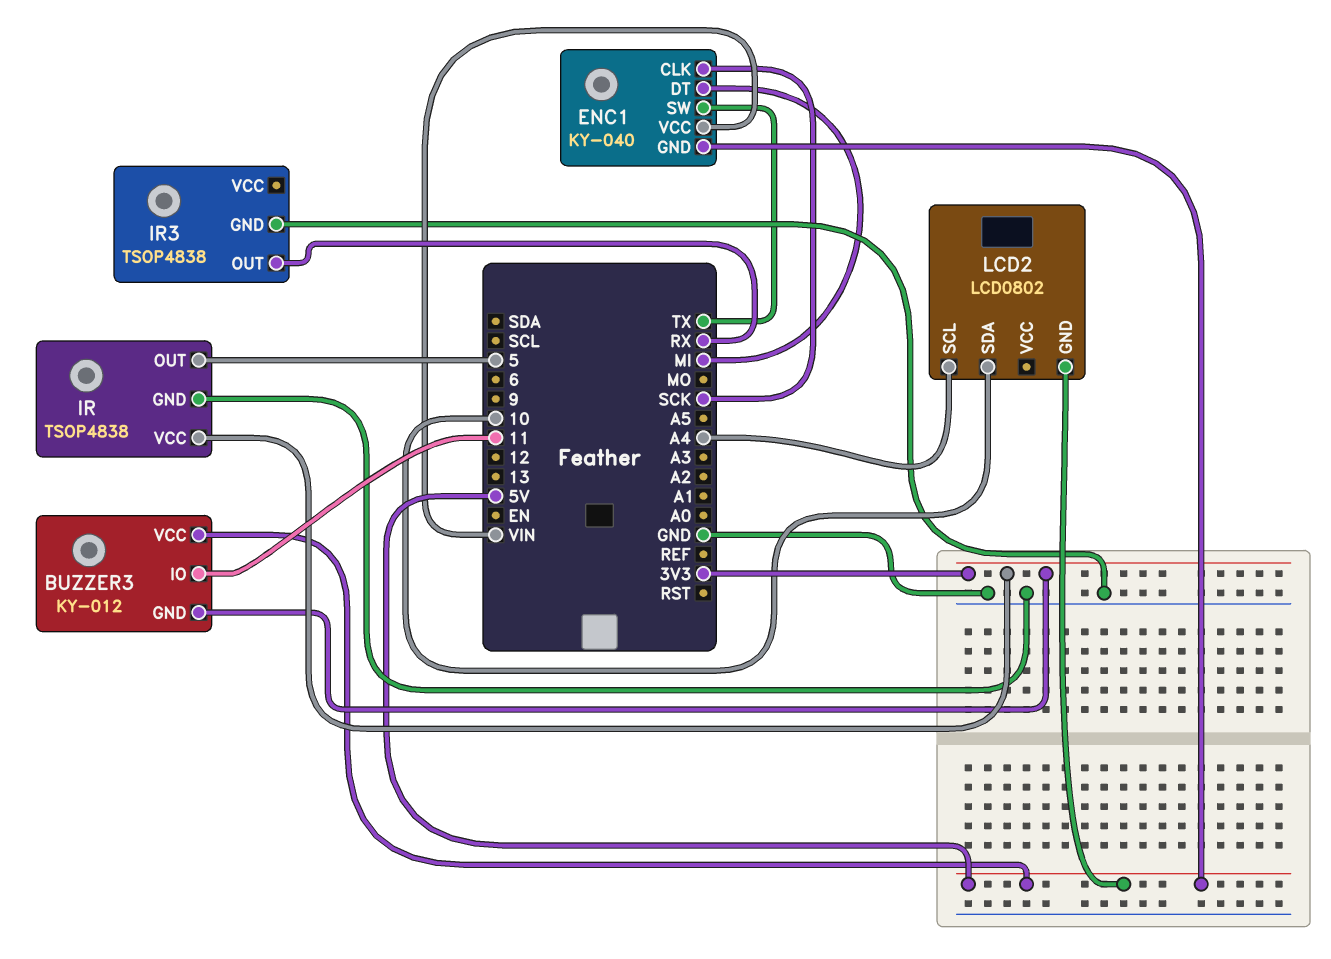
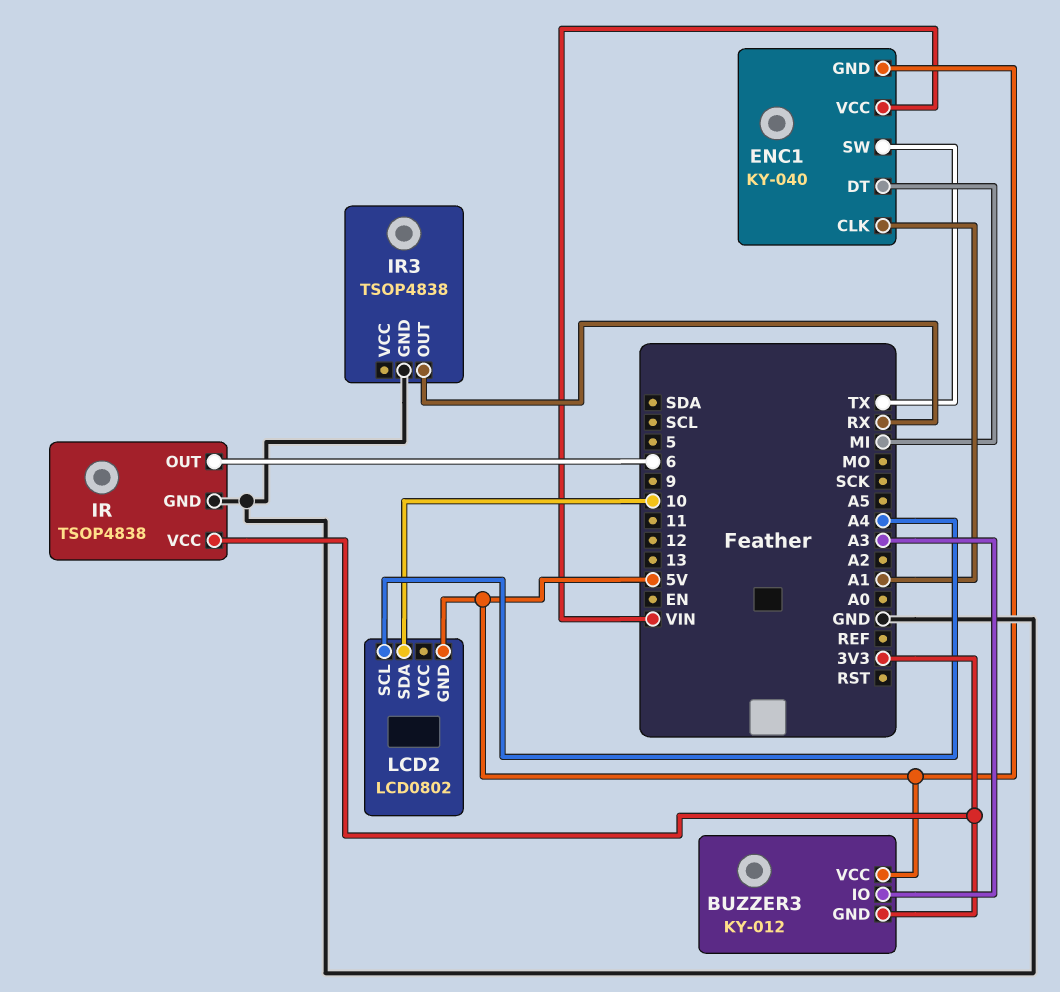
BUZZER3 pin IO: 11 -> A3
ENC1 pin CLK: SCK -> A1
IR pin OUT: 5 -> 6

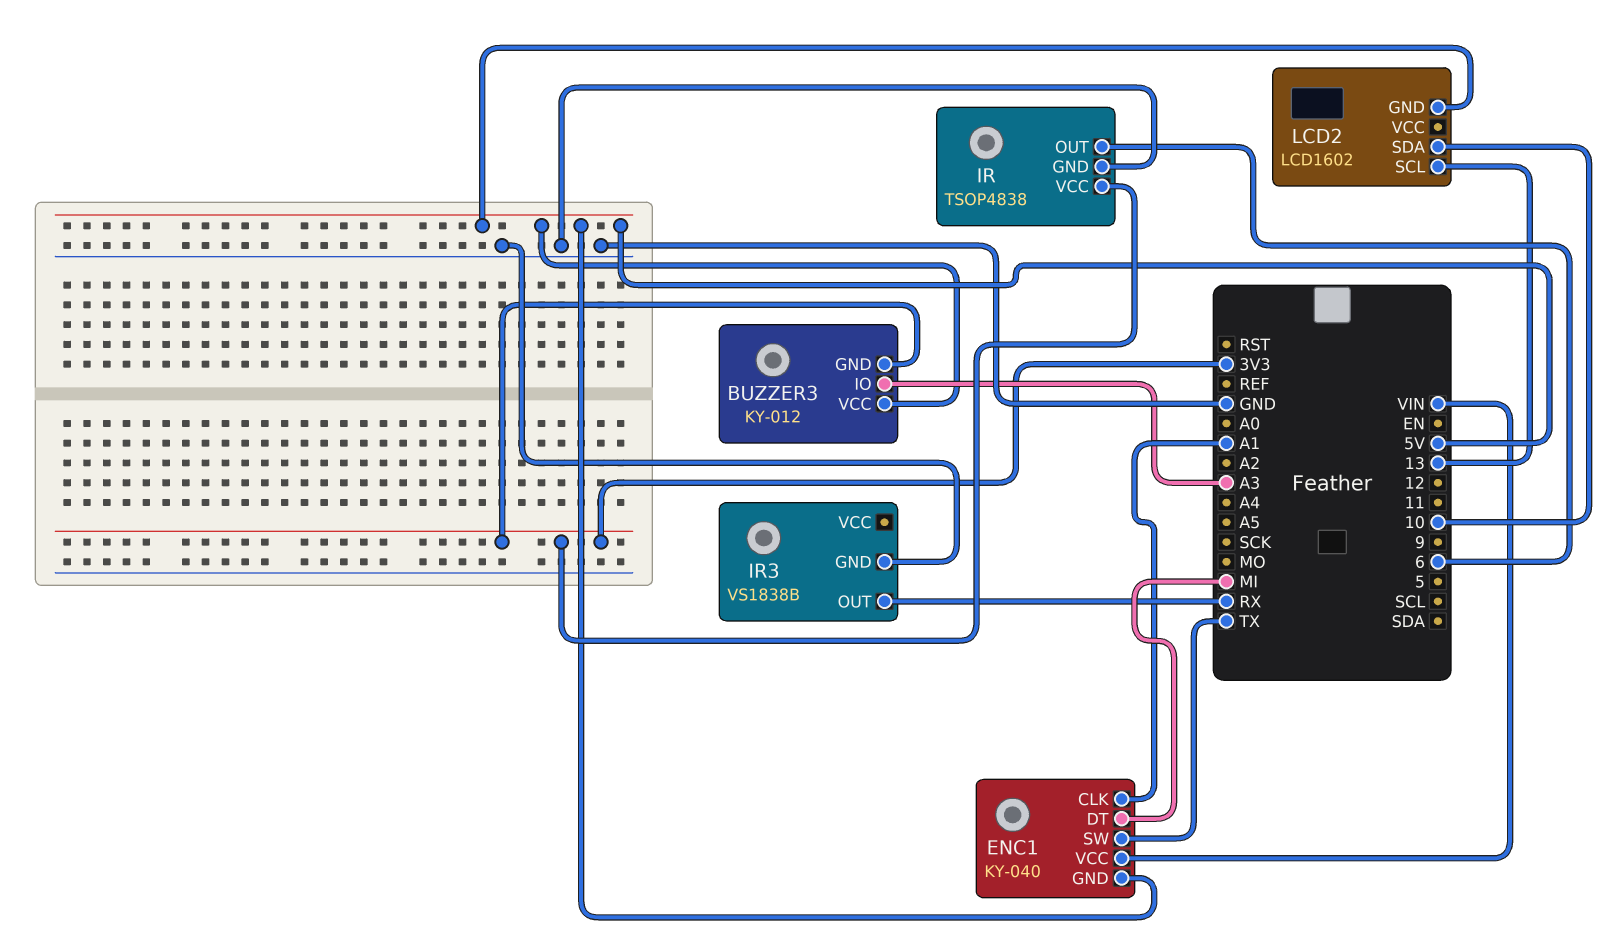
IR3: TSOP4838 -> VS1838B
LCD2: LCD0802 -> LCD1602
LCD2 pin SCL: A4 -> 13

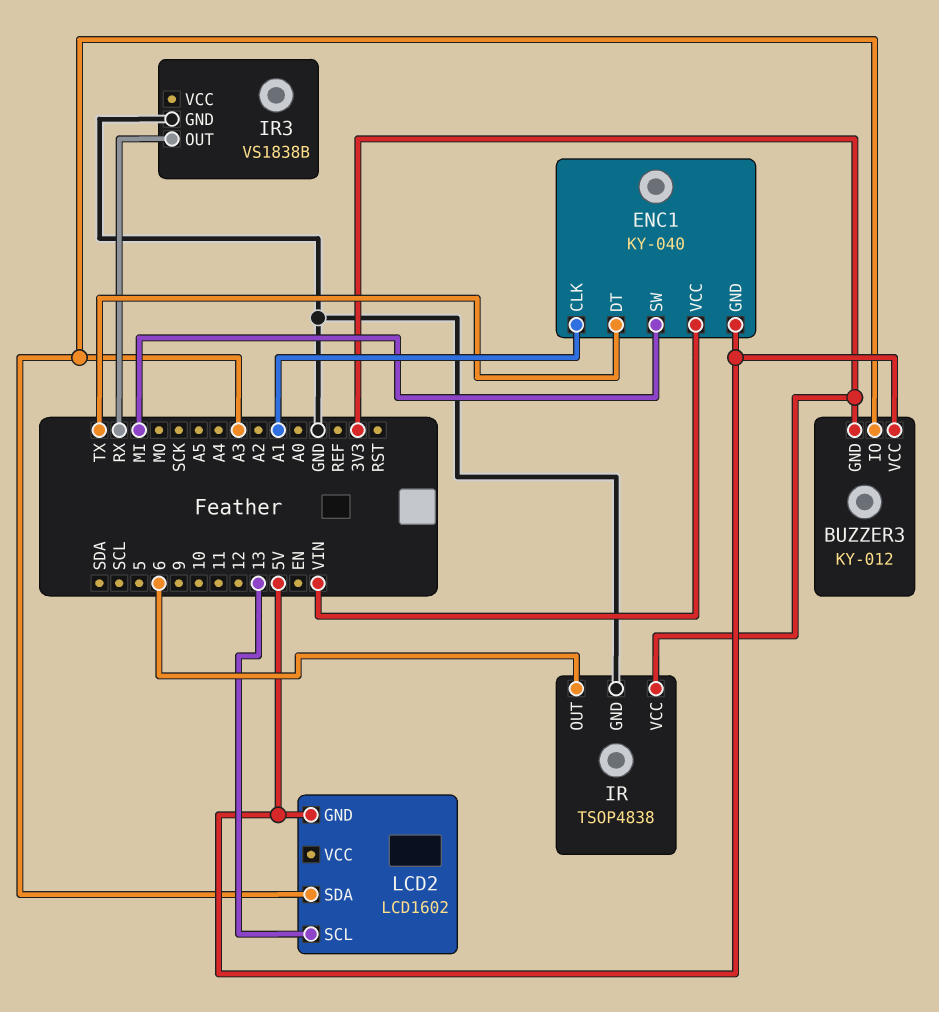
ENC1 pin DT: MI -> TX
ENC1 pin SW: TX -> MI
LCD2 pin SDA: 10 -> A3

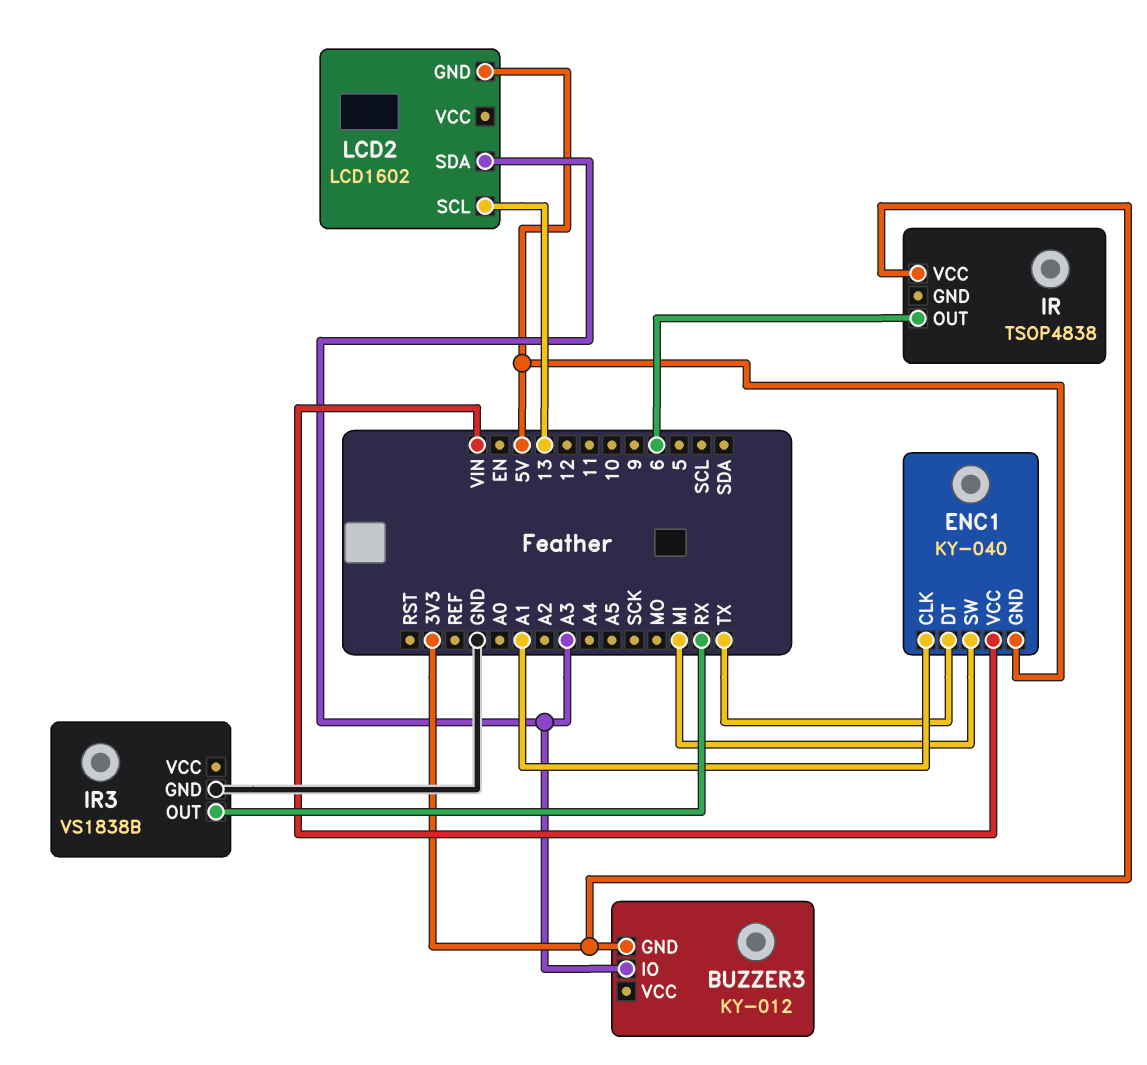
BUZZER3 pin VCC: 5V -> none
IR pin GND: GND -> none

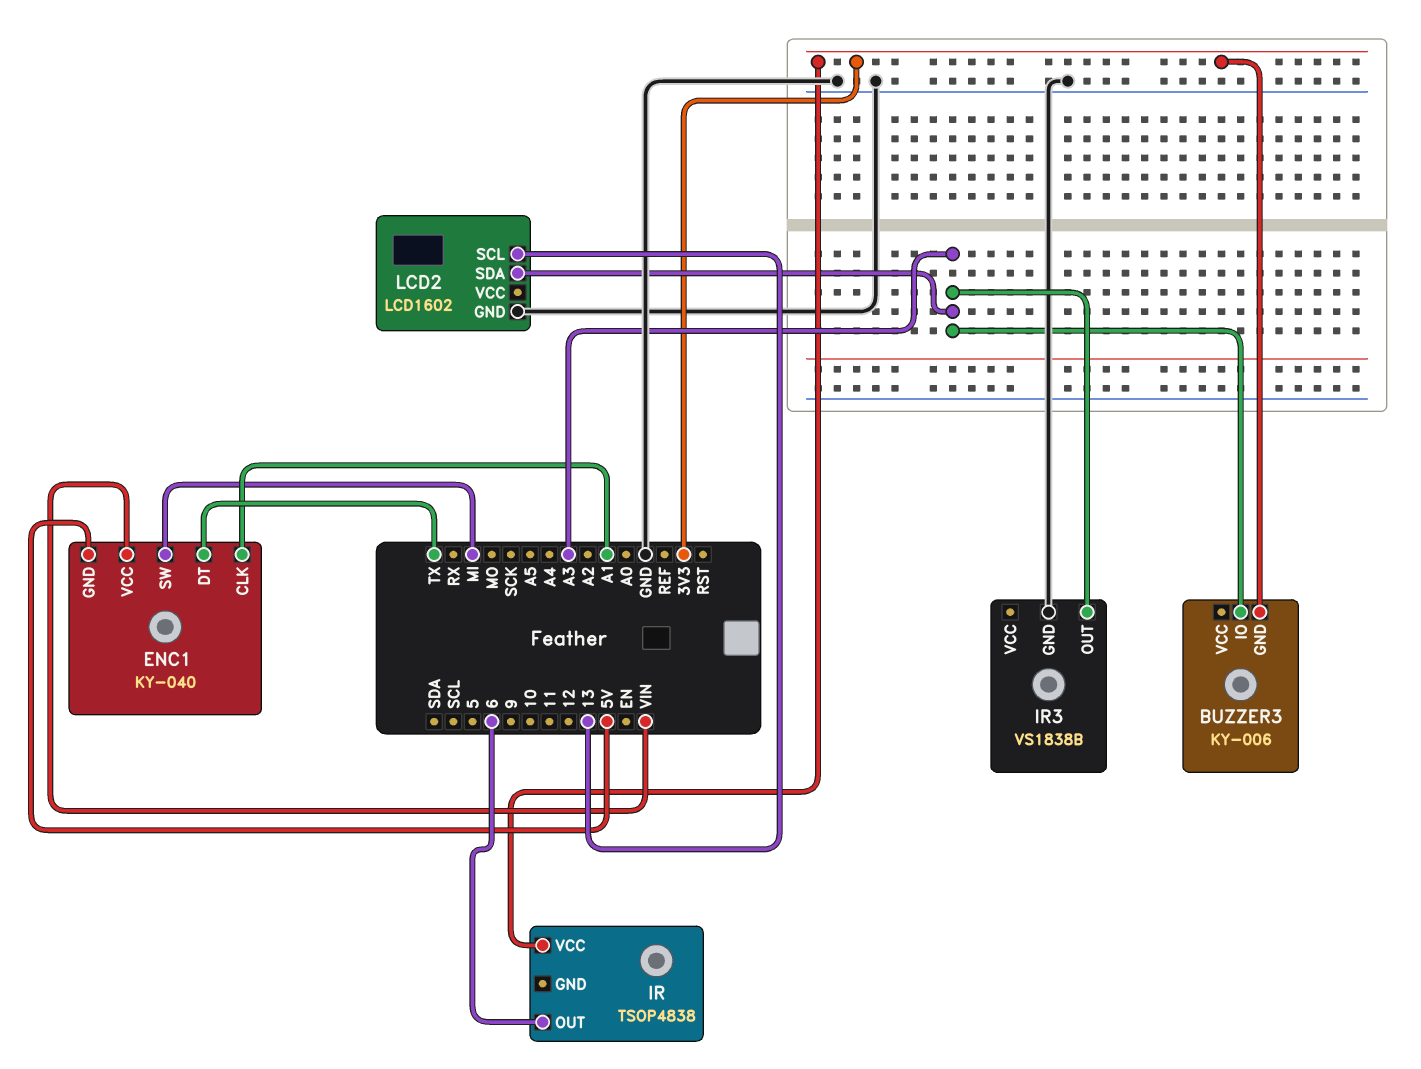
BUZZER3: KY-012 -> KY-006
IR3 pin OUT: RX -> A3
LCD2 pin GND: 5V -> GND

